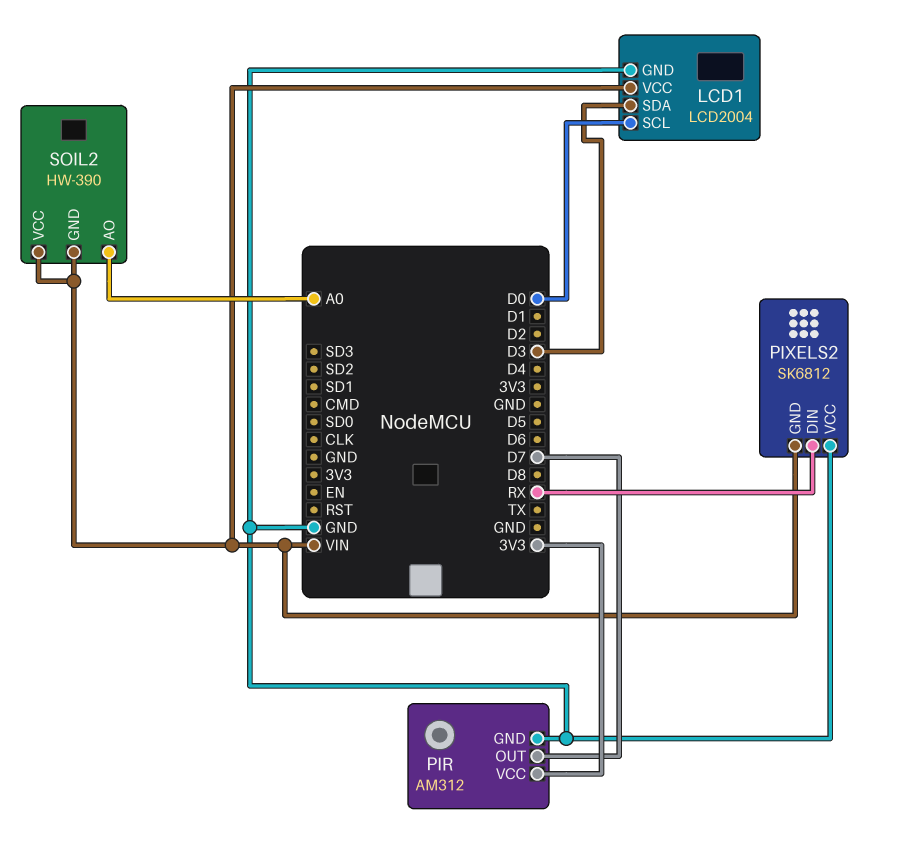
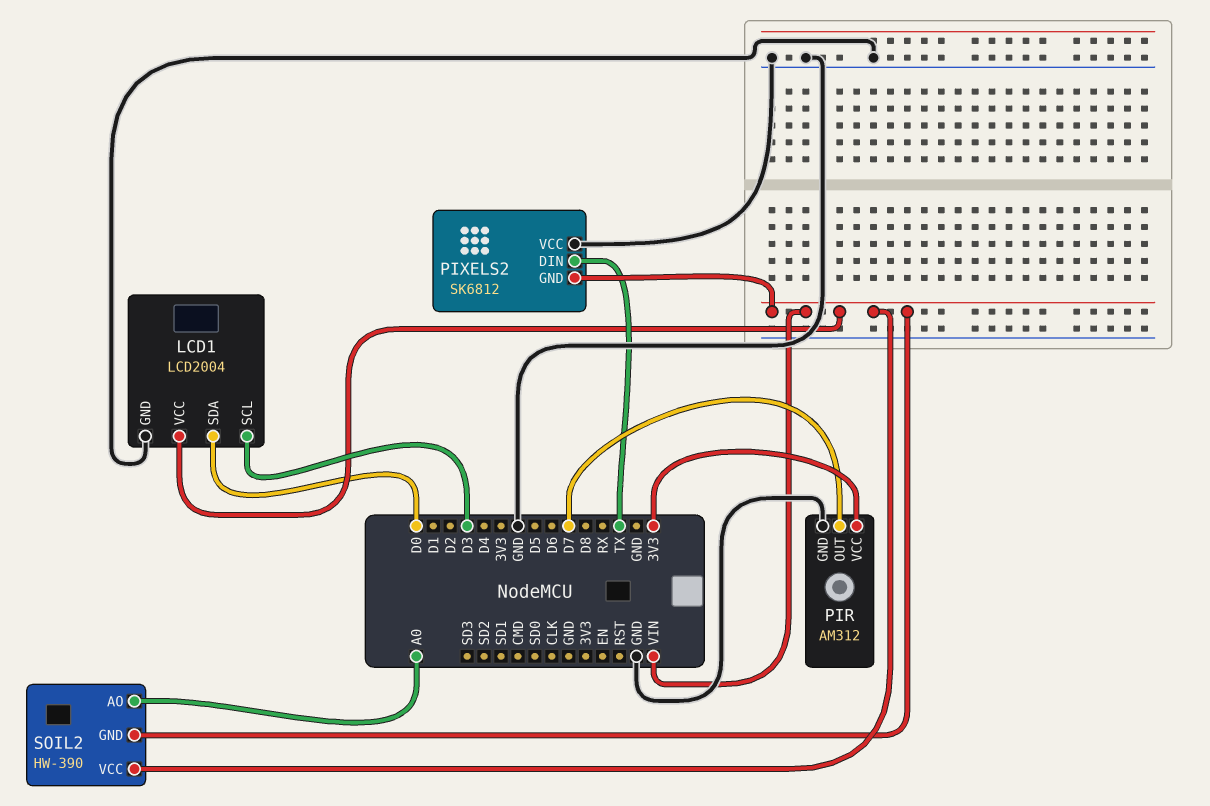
LCD1 pin SCL: D0 -> D3
LCD1 pin SDA: D3 -> D0
PIXELS2 pin DIN: RX -> TX

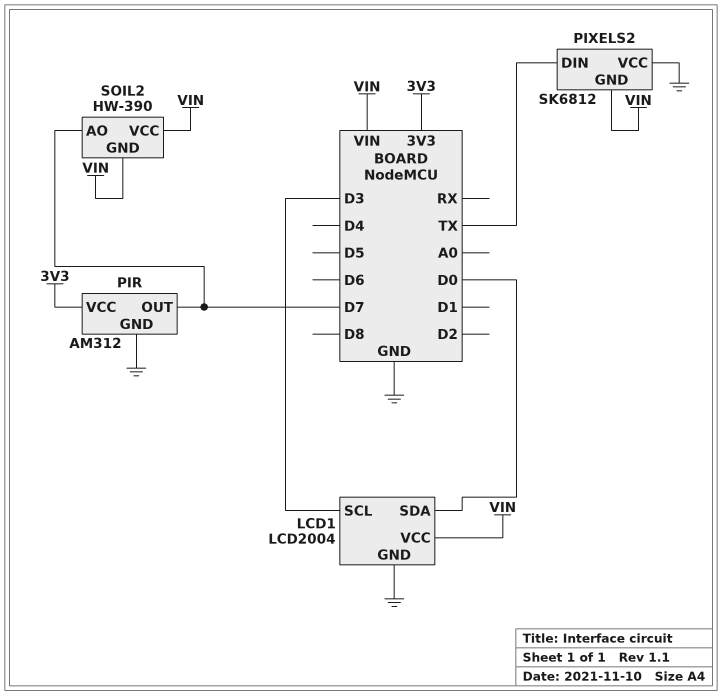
SOIL2 pin AO: A0 -> D7

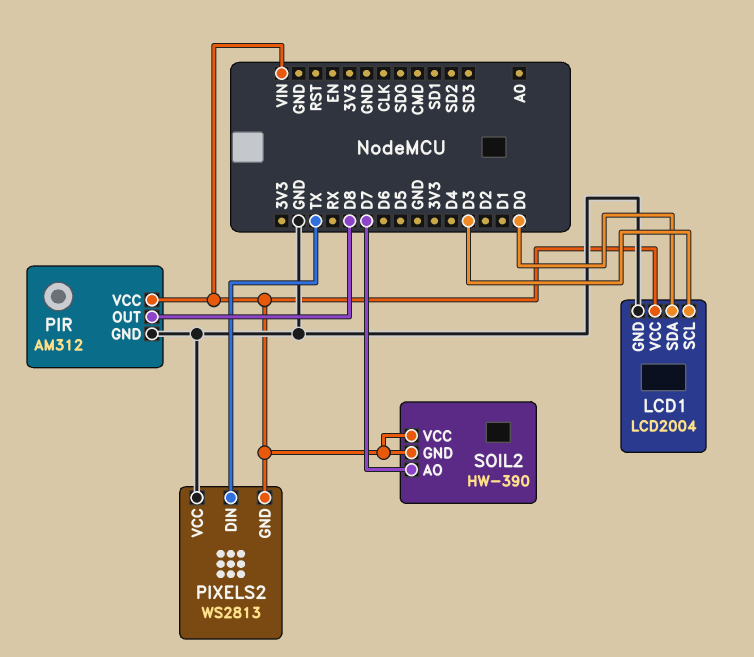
PIR pin OUT: D7 -> D8
PIR pin VCC: 3V3 -> VIN
PIXELS2: SK6812 -> WS2813

